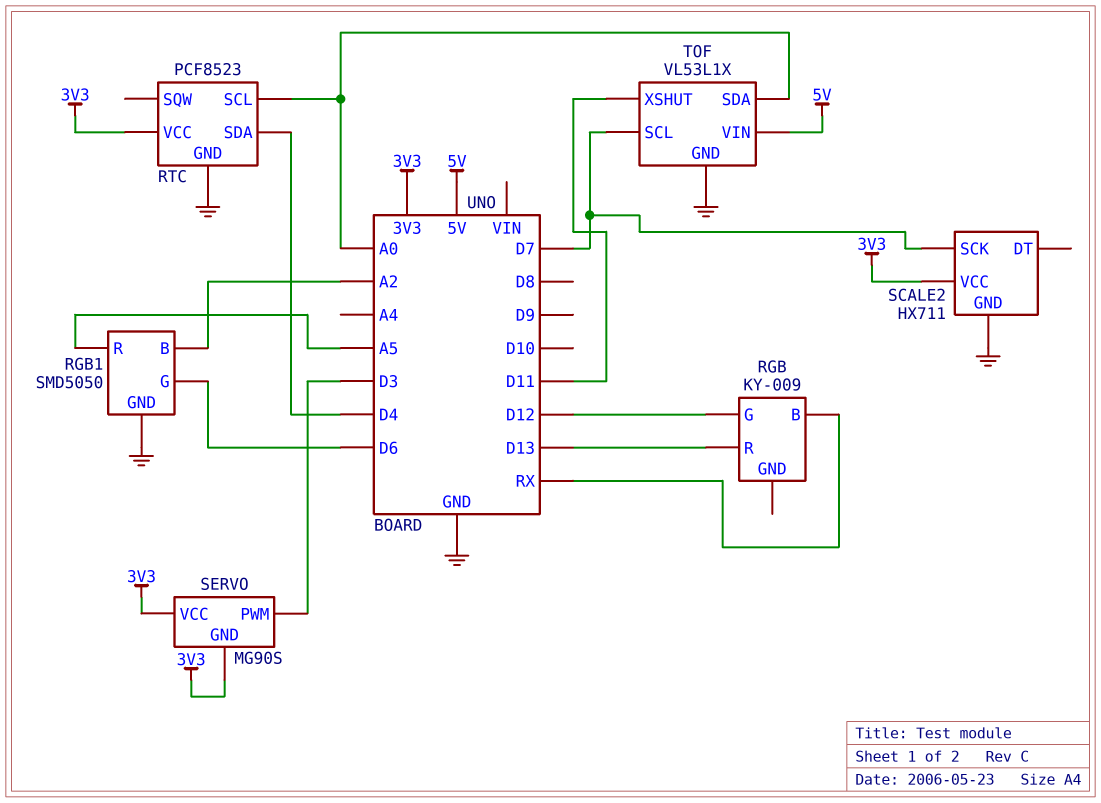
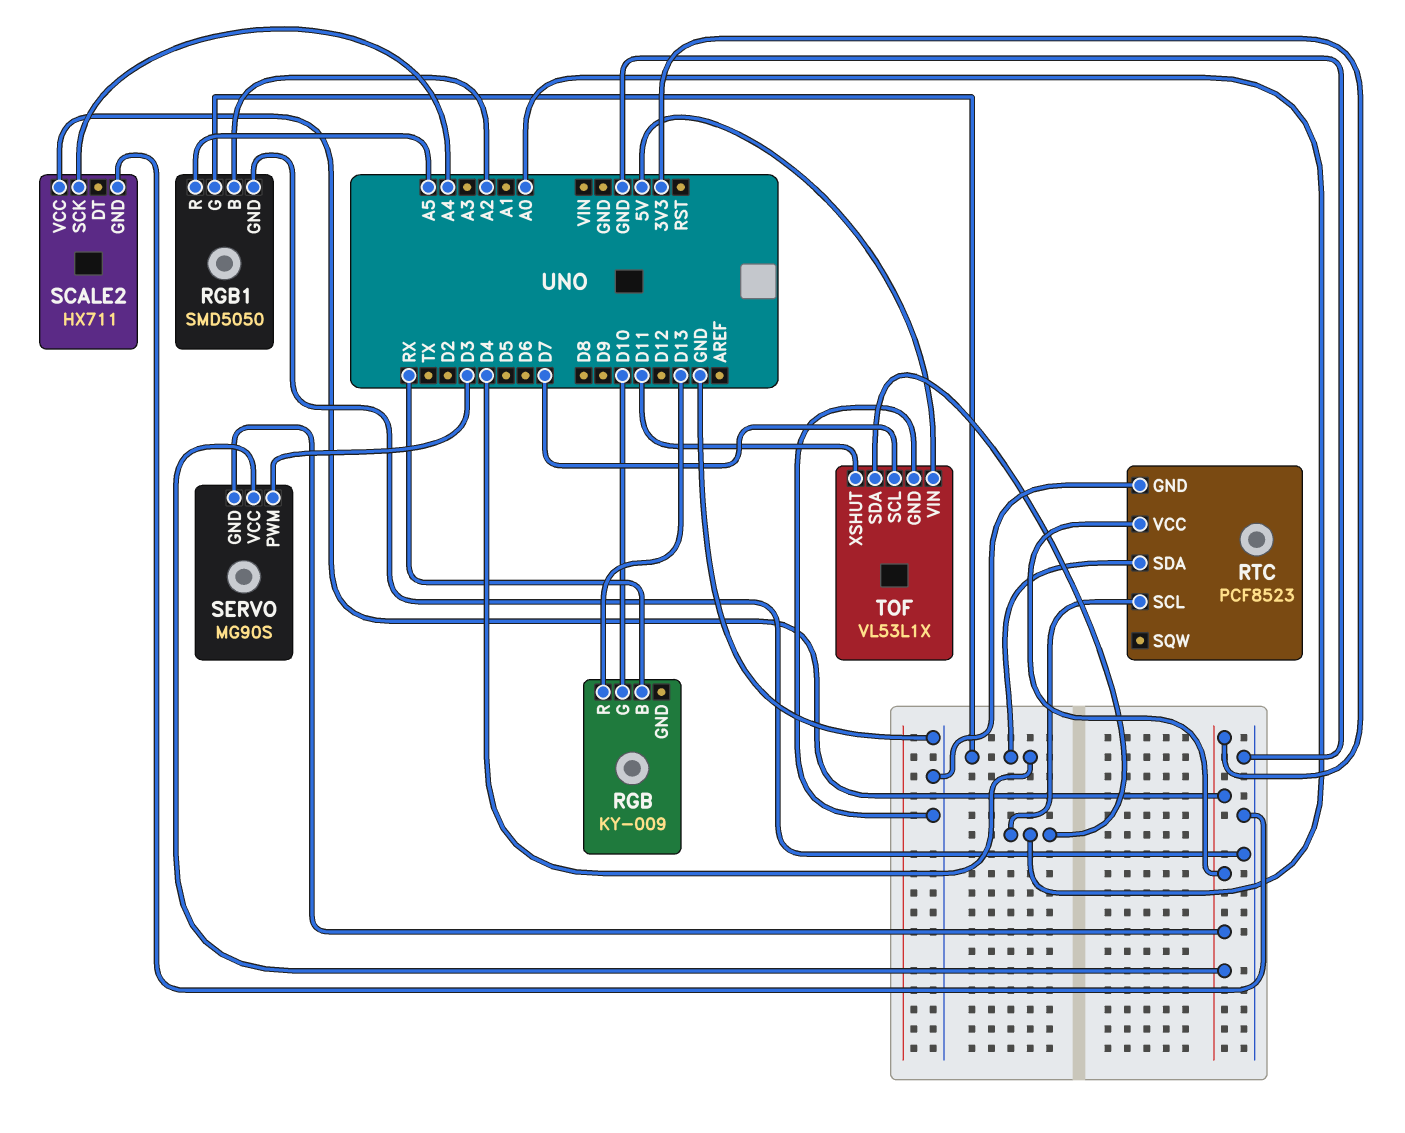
RGB pin G: D12 -> D10
RGB1 pin G: D6 -> D4
SCALE2 pin SCK: D7 -> A4

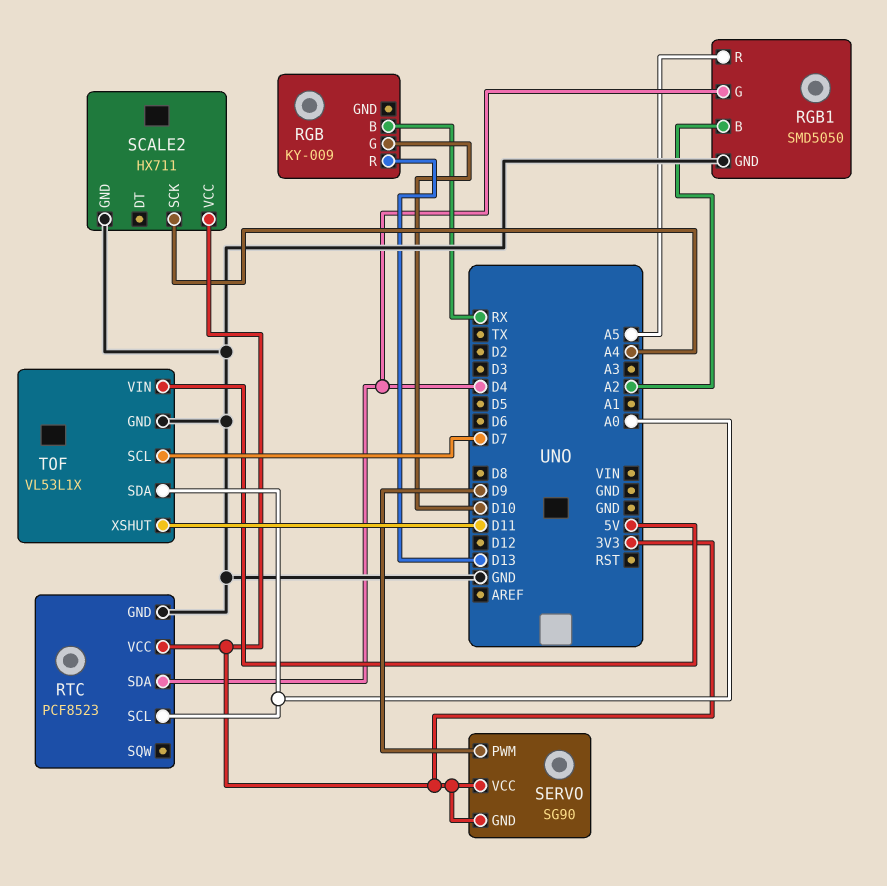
SERVO: MG90S -> SG90
SERVO pin PWM: D3 -> D9

